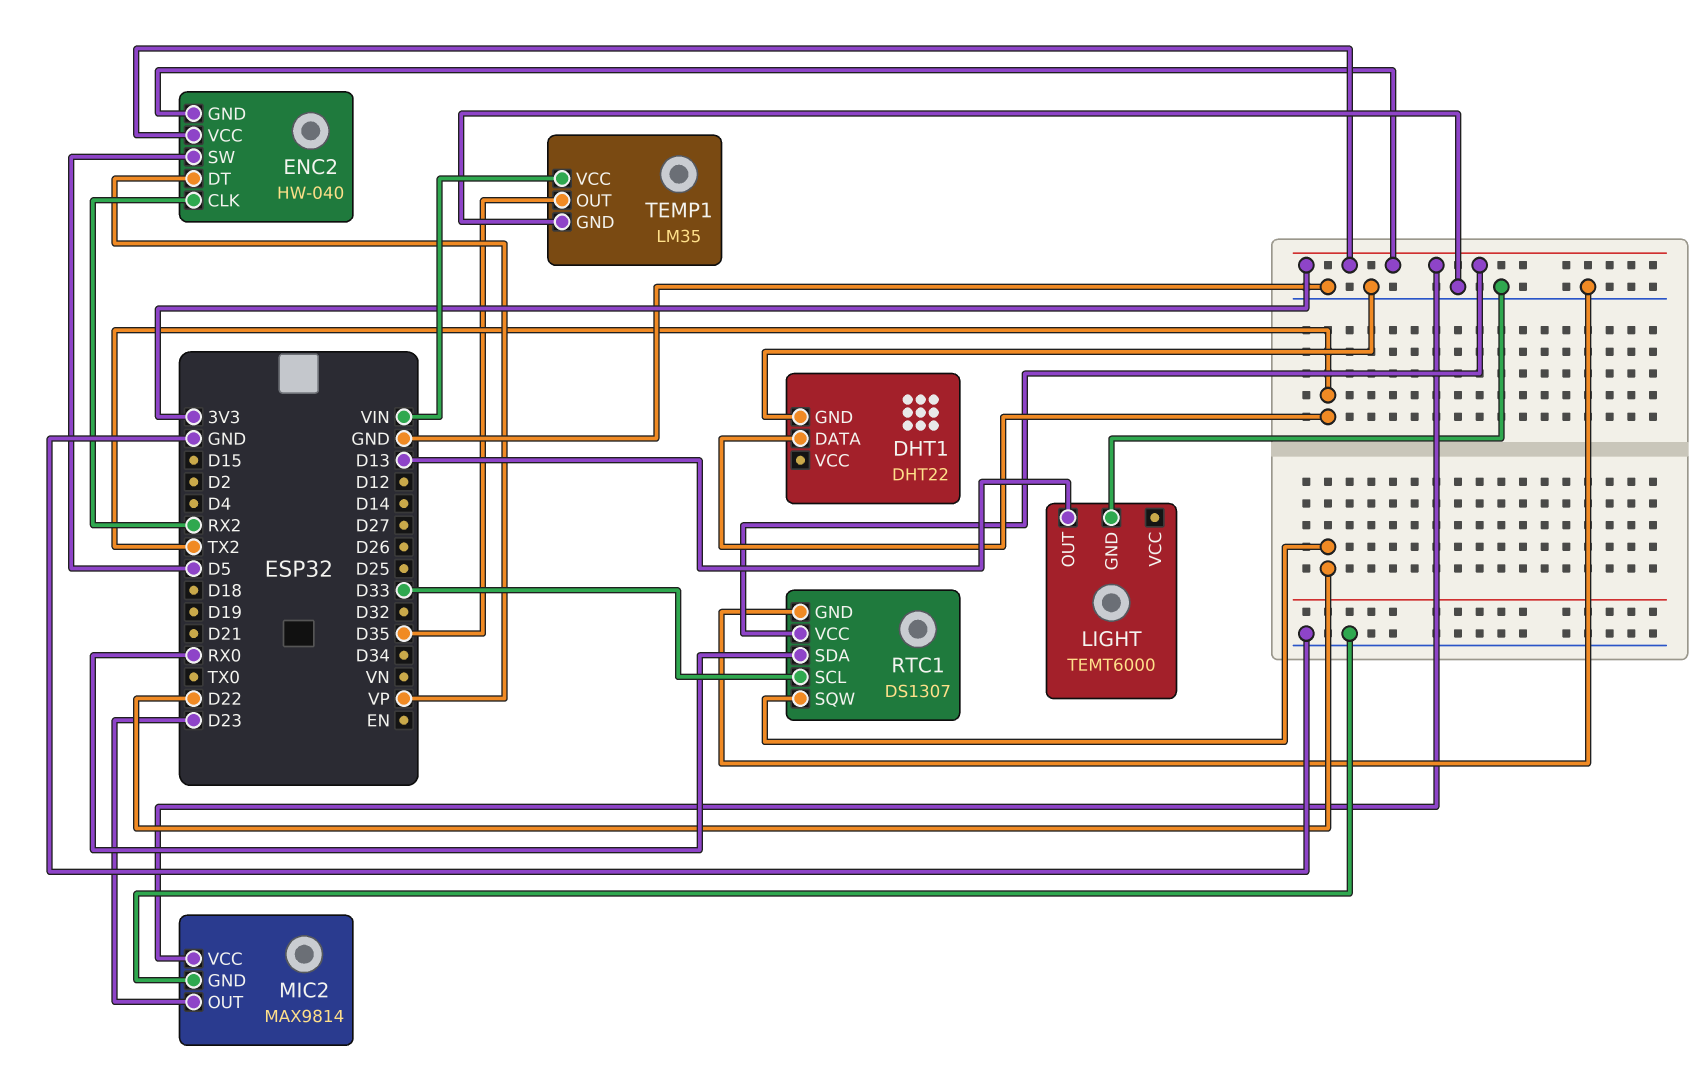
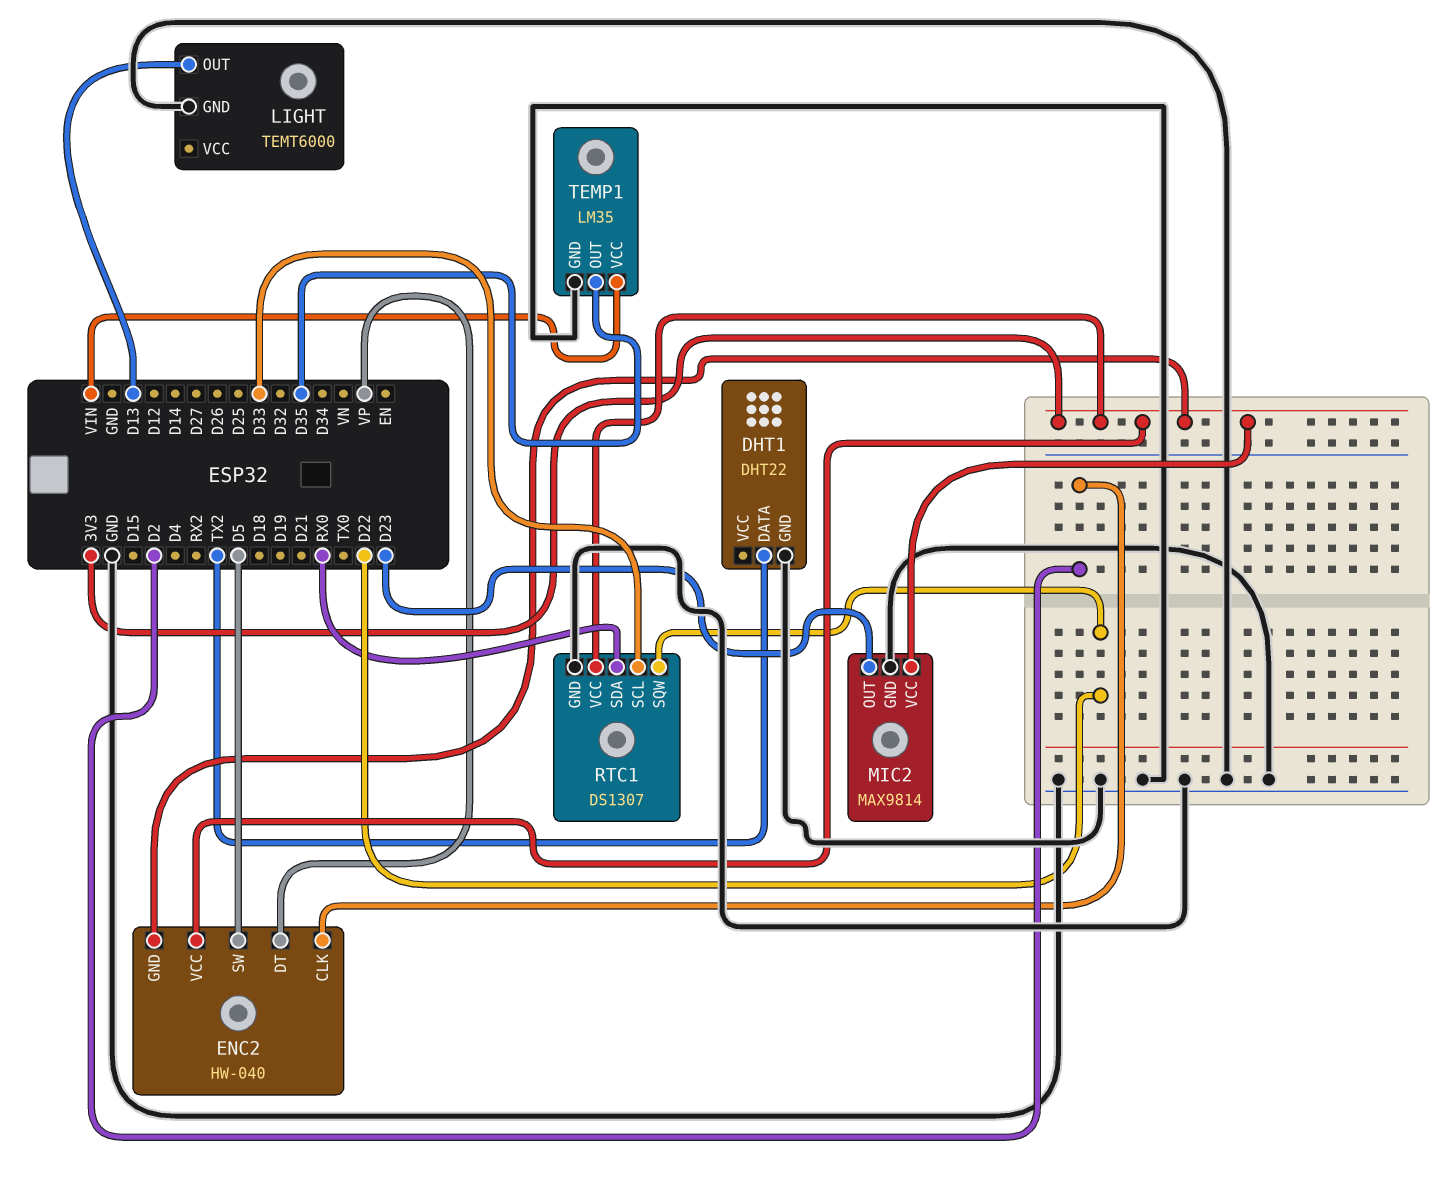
ENC2 pin CLK: RX2 -> D2

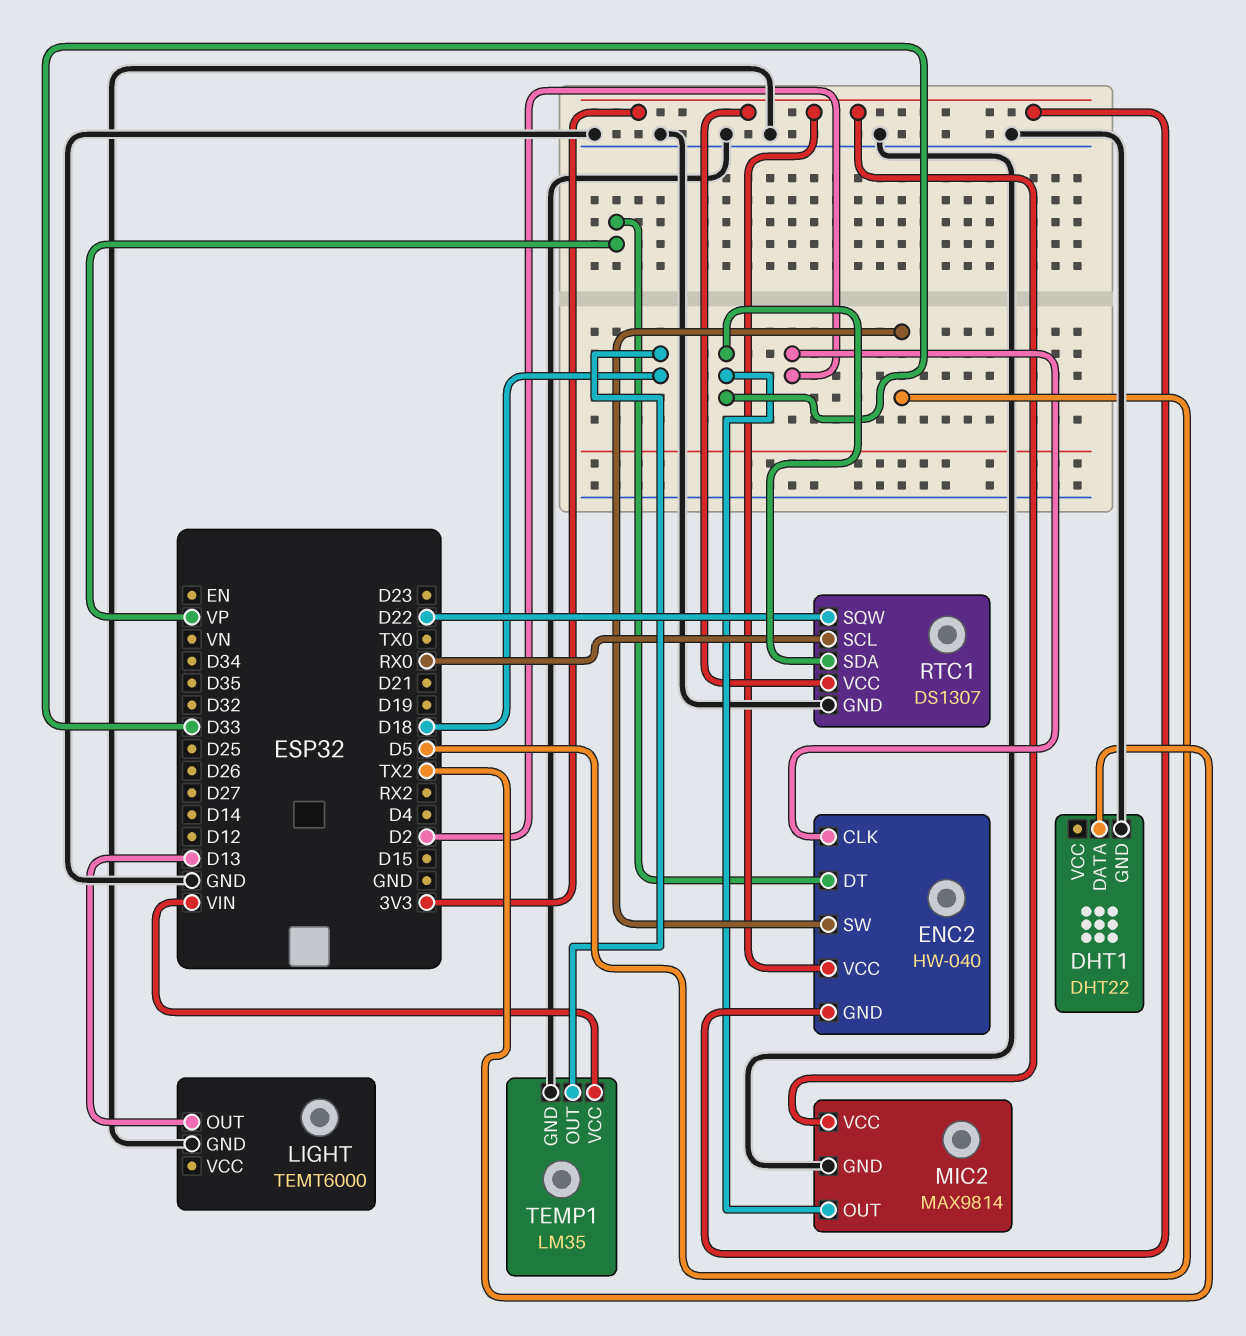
MIC2 pin OUT: D23 -> D33
RTC1 pin SCL: D33 -> RX0
RTC1 pin SDA: RX0 -> D33
TEMP1 pin OUT: D35 -> D18

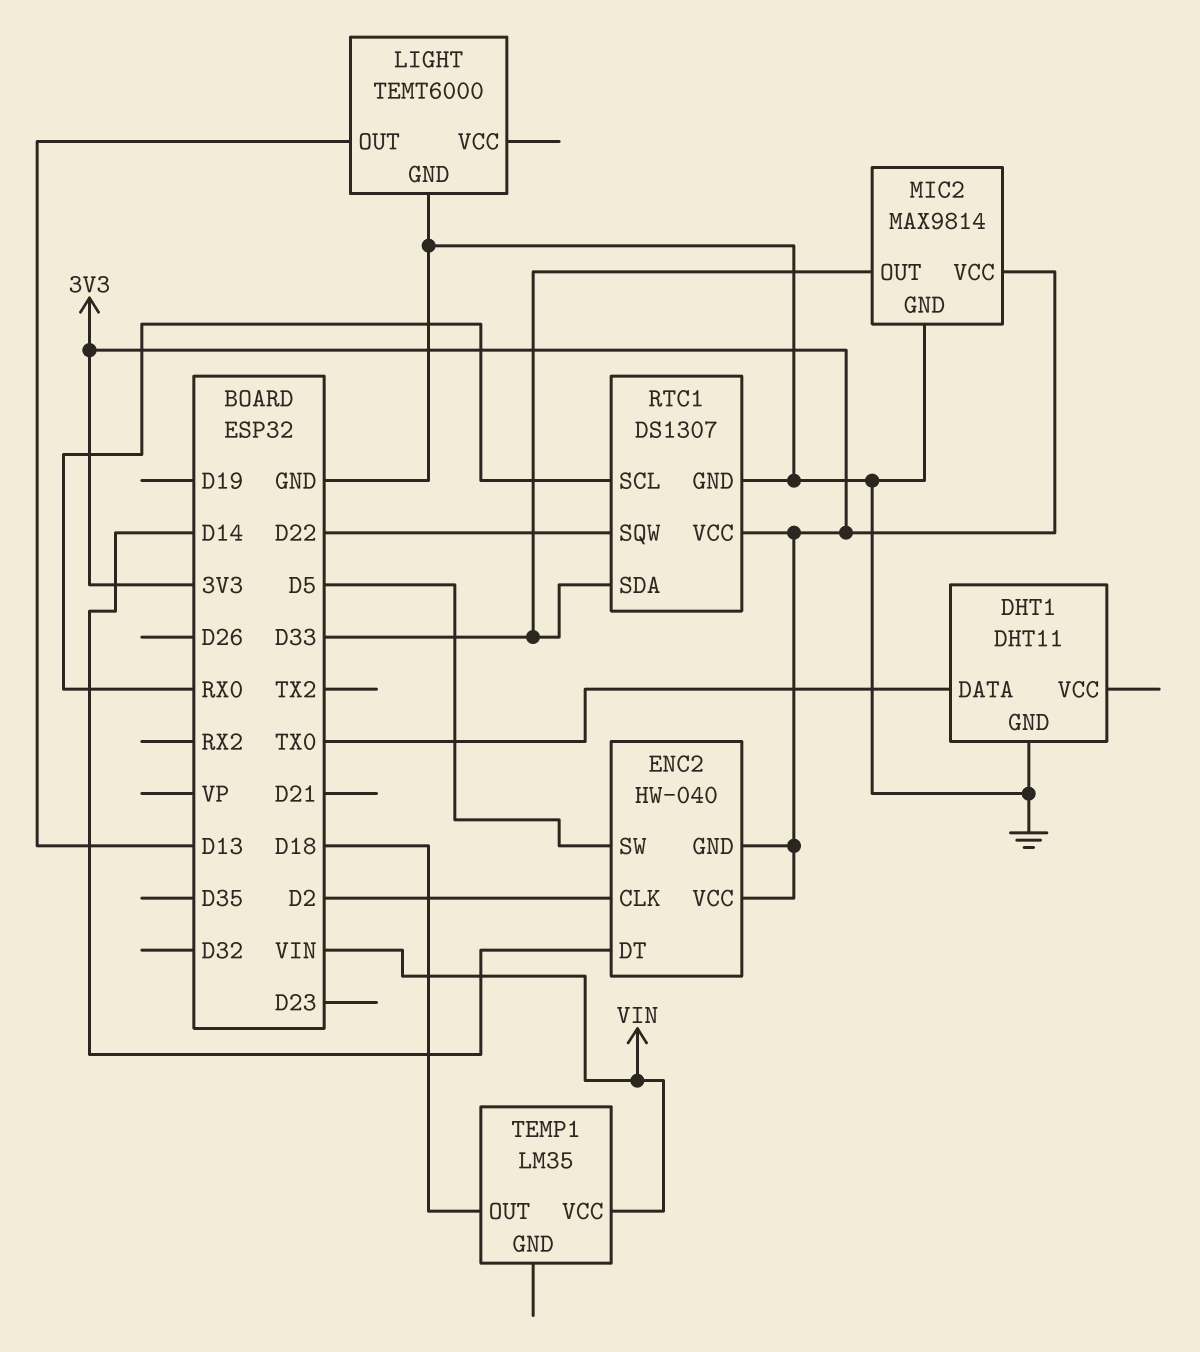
DHT1: DHT22 -> DHT11
DHT1 pin DATA: TX2 -> TX0
ENC2 pin DT: VP -> D14
TEMP1 pin GND: GND -> none

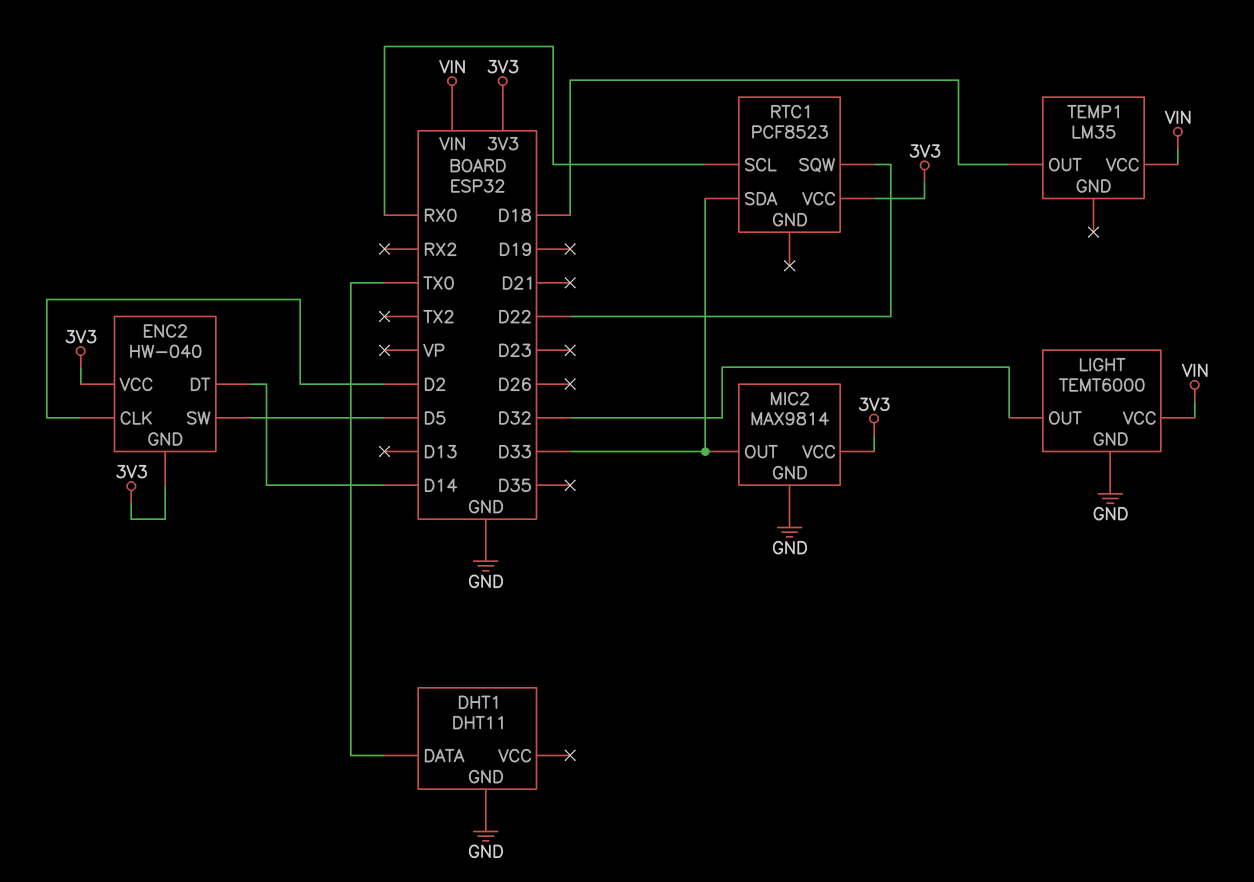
LIGHT pin OUT: D13 -> D32
LIGHT pin VCC: none -> VIN
RTC1: DS1307 -> PCF8523
RTC1 pin GND: GND -> none

